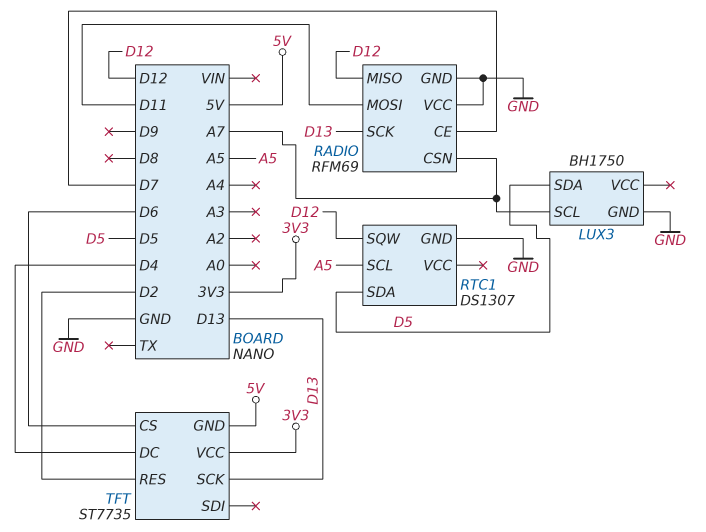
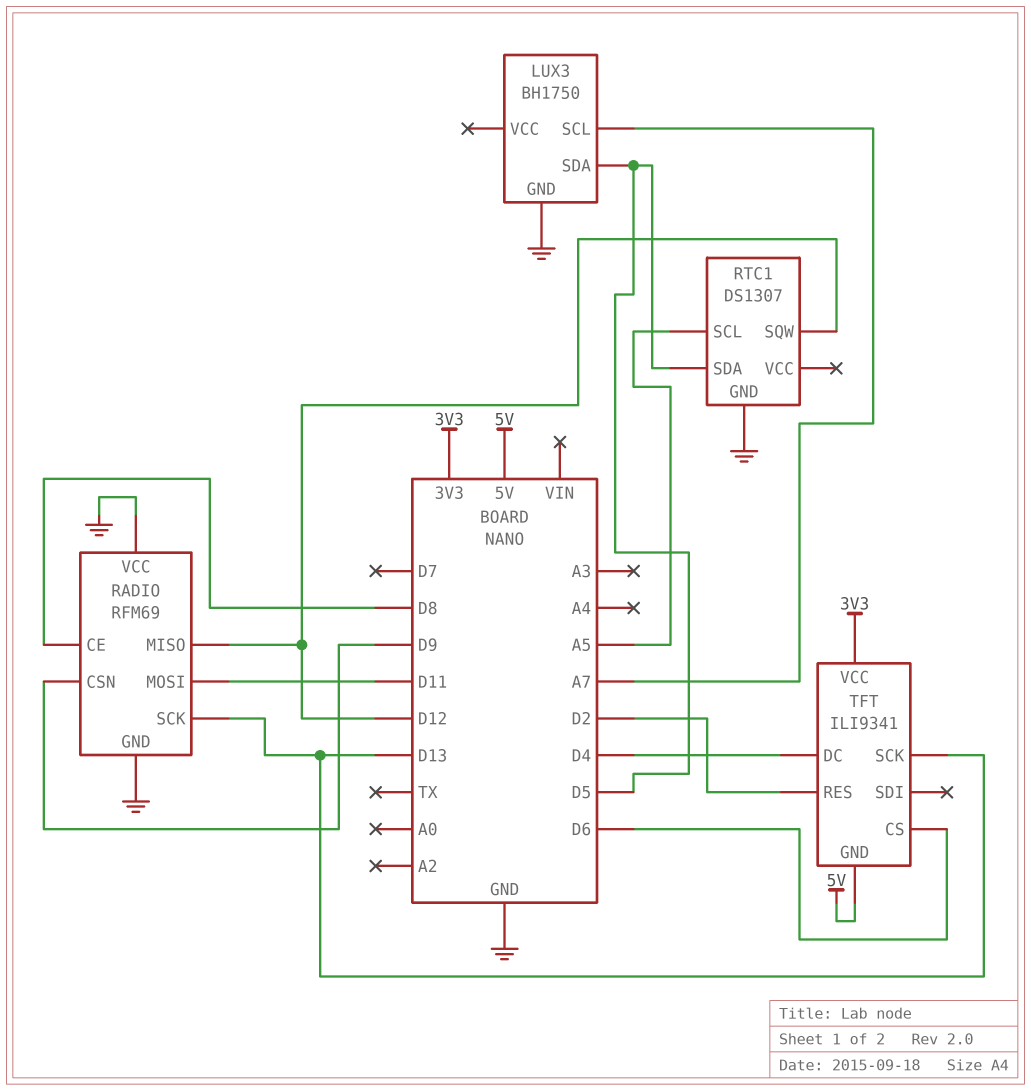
RADIO pin CE: D7 -> D8
RADIO pin CSN: A7 -> D9
TFT: ST7735 -> ILI9341

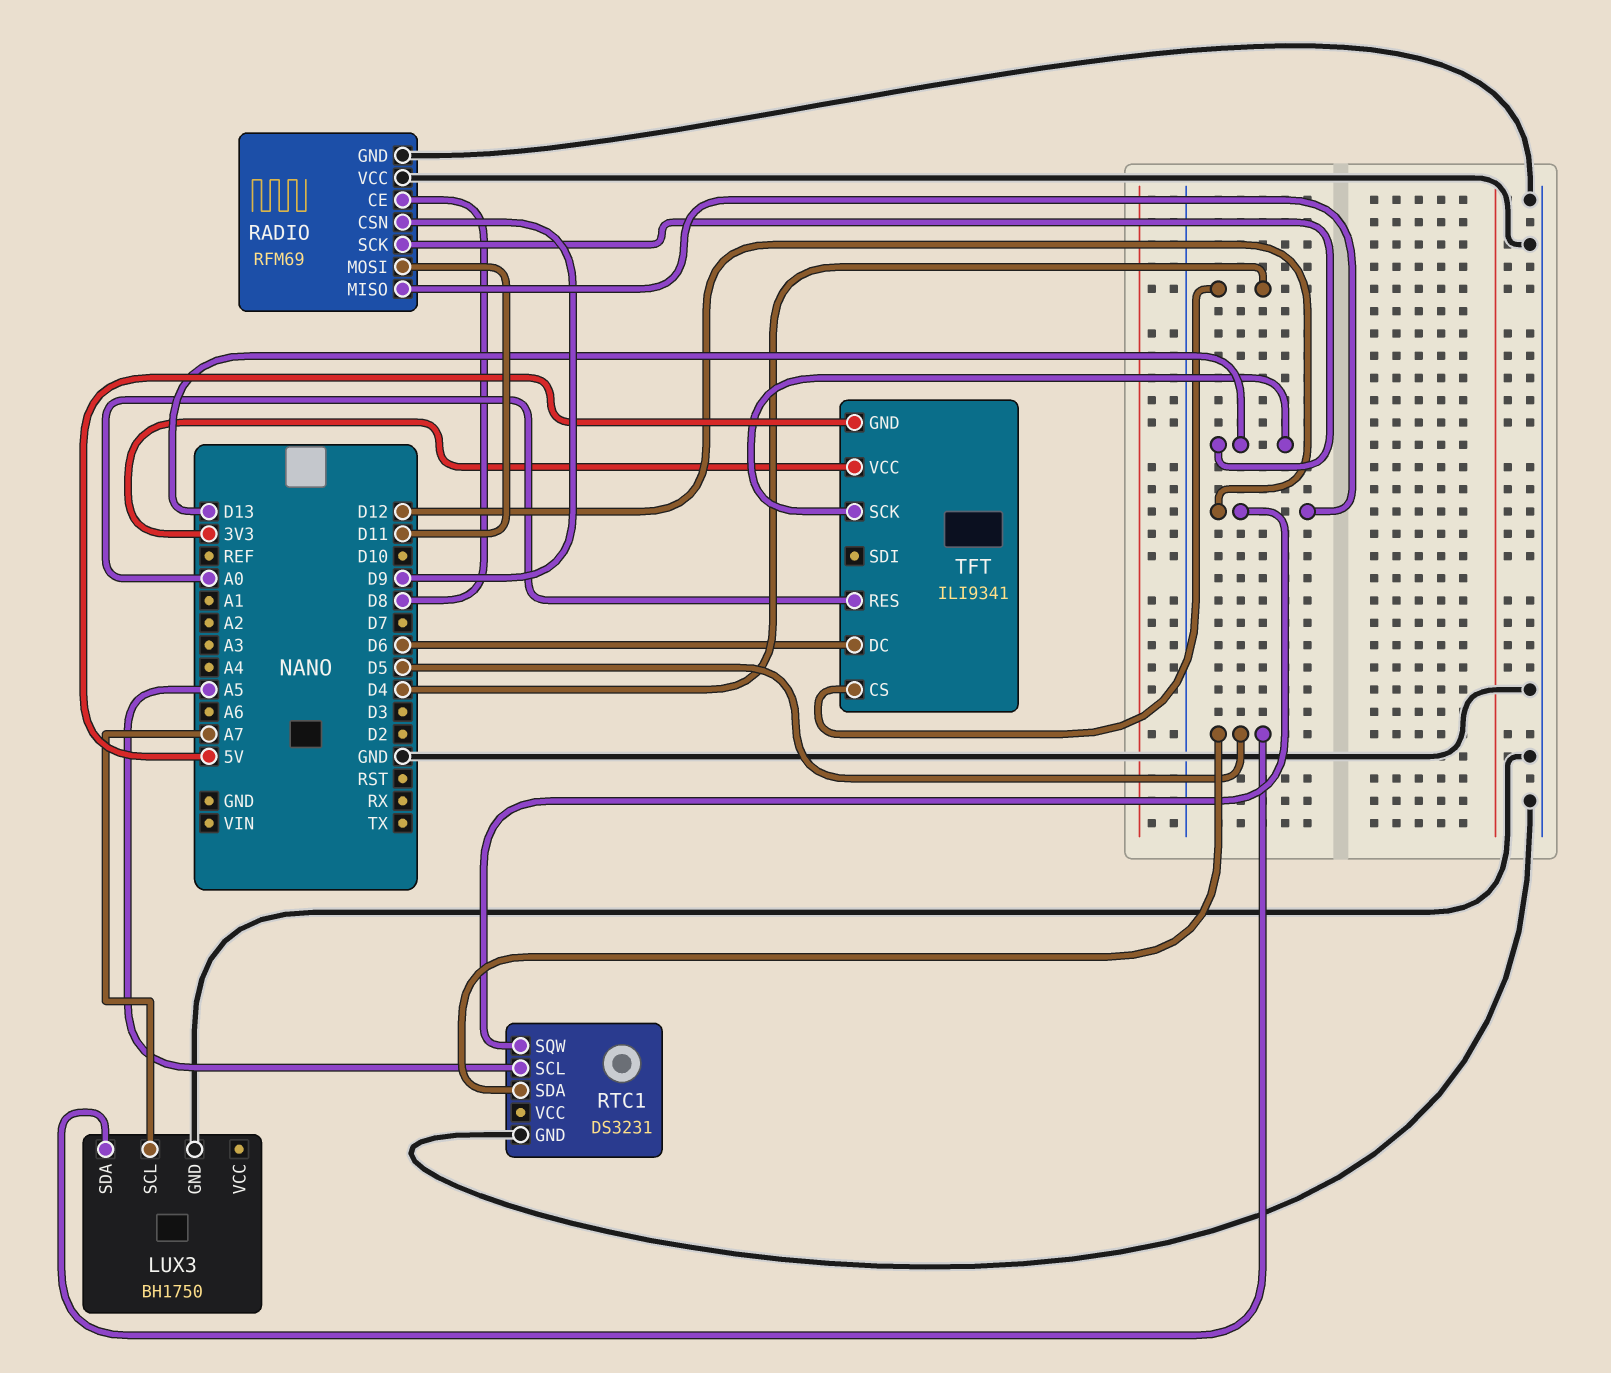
RTC1: DS1307 -> DS3231
TFT pin CS: D6 -> D4
TFT pin DC: D4 -> D6
TFT pin RES: D2 -> A0

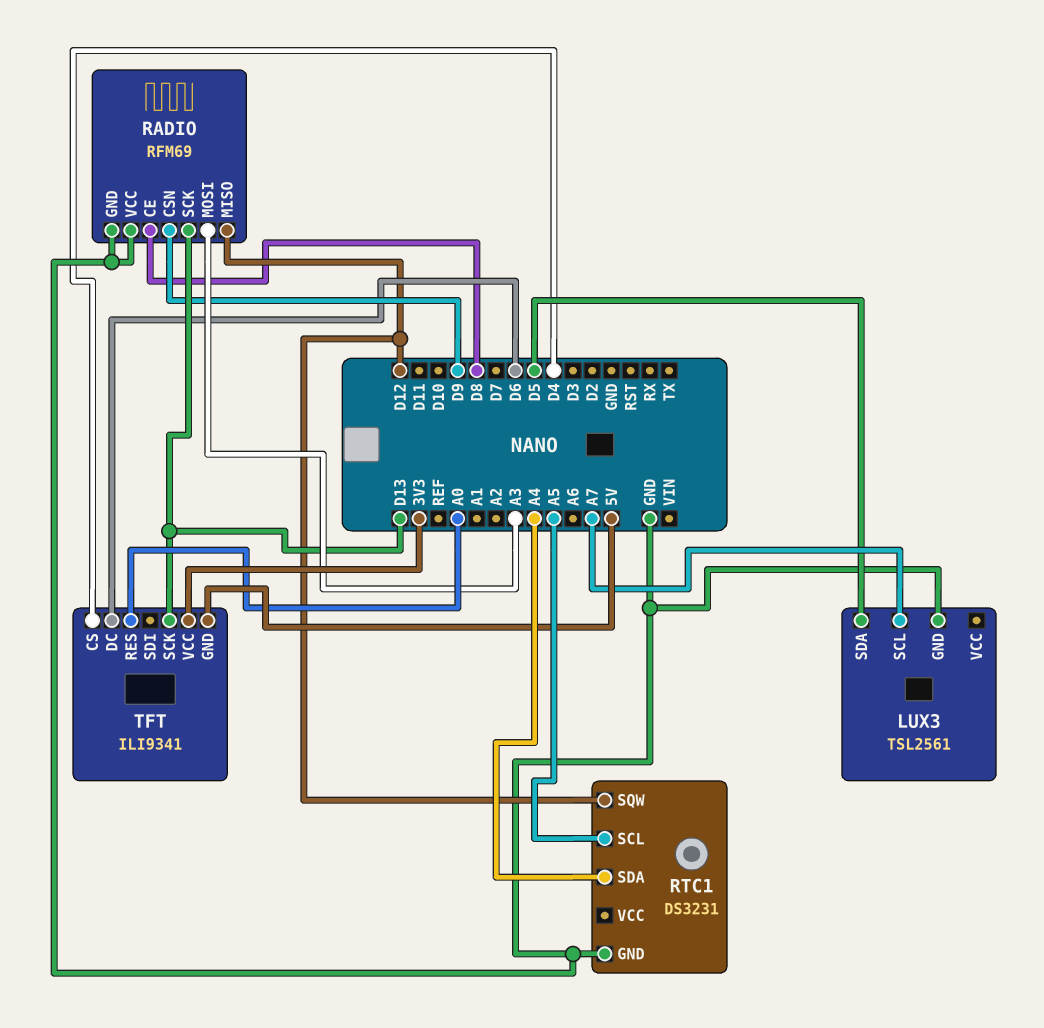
LUX3: BH1750 -> TSL2561
RADIO pin MOSI: D11 -> A3
RTC1 pin SDA: D5 -> A4

